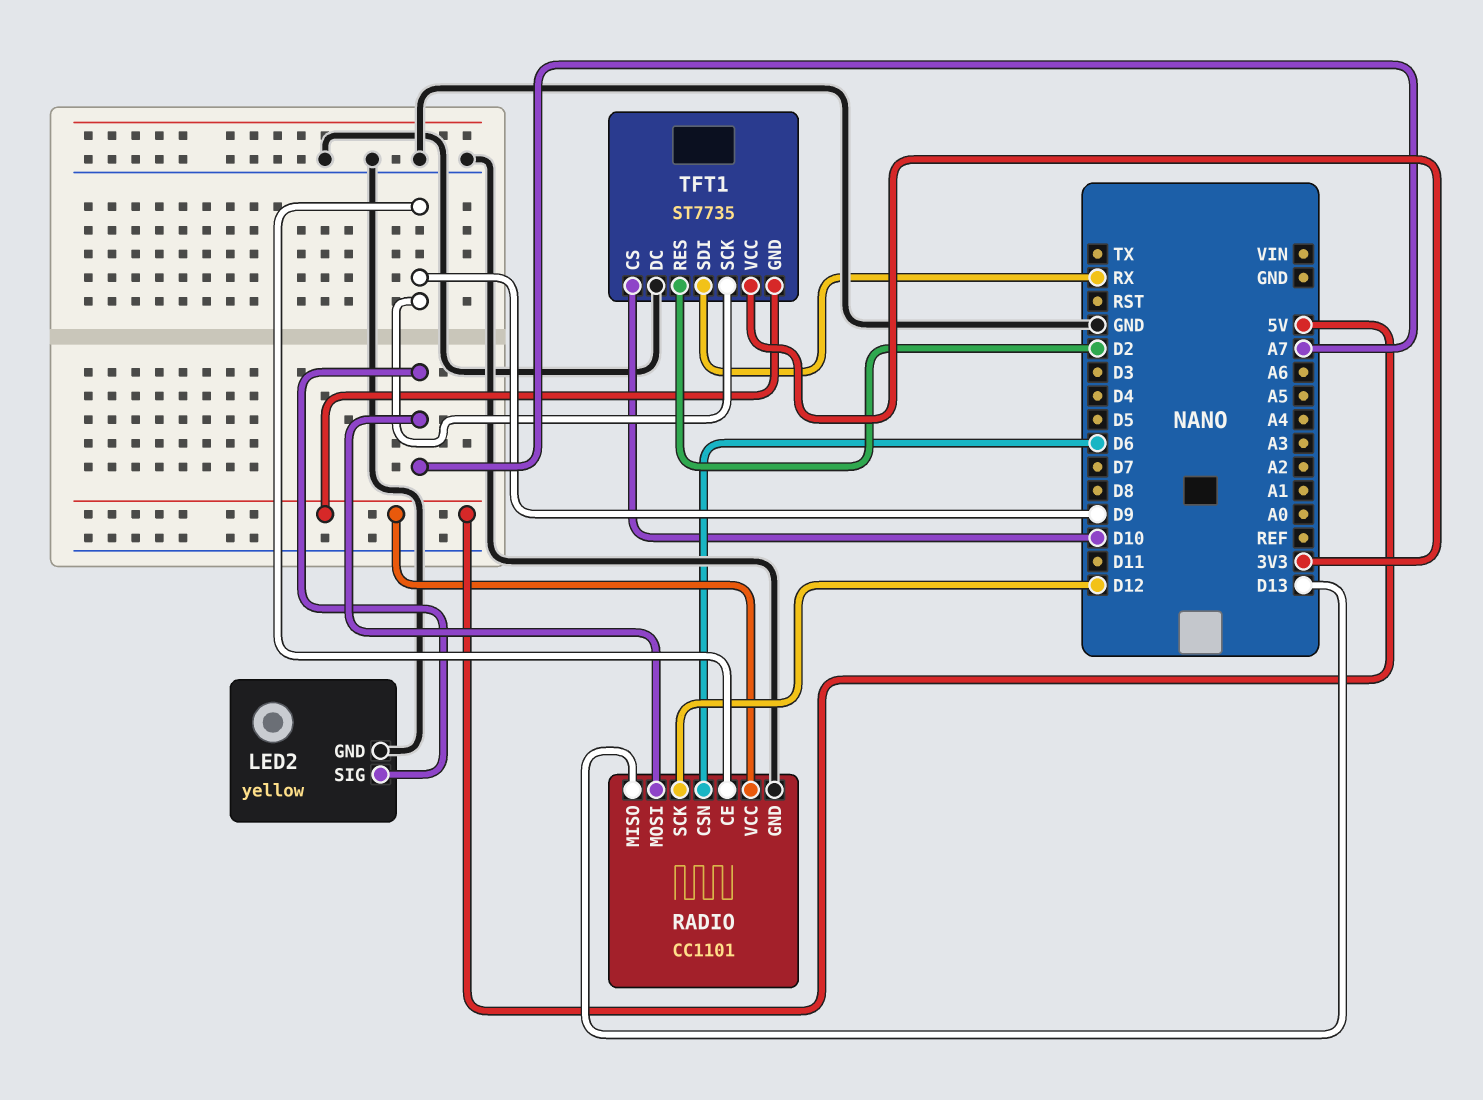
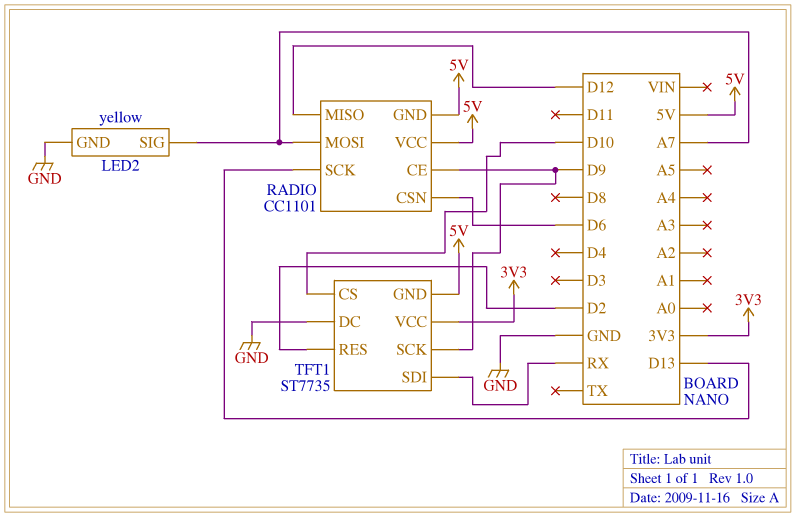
RADIO pin GND: GND -> 5V
RADIO pin MISO: D13 -> D12
RADIO pin SCK: D12 -> D13

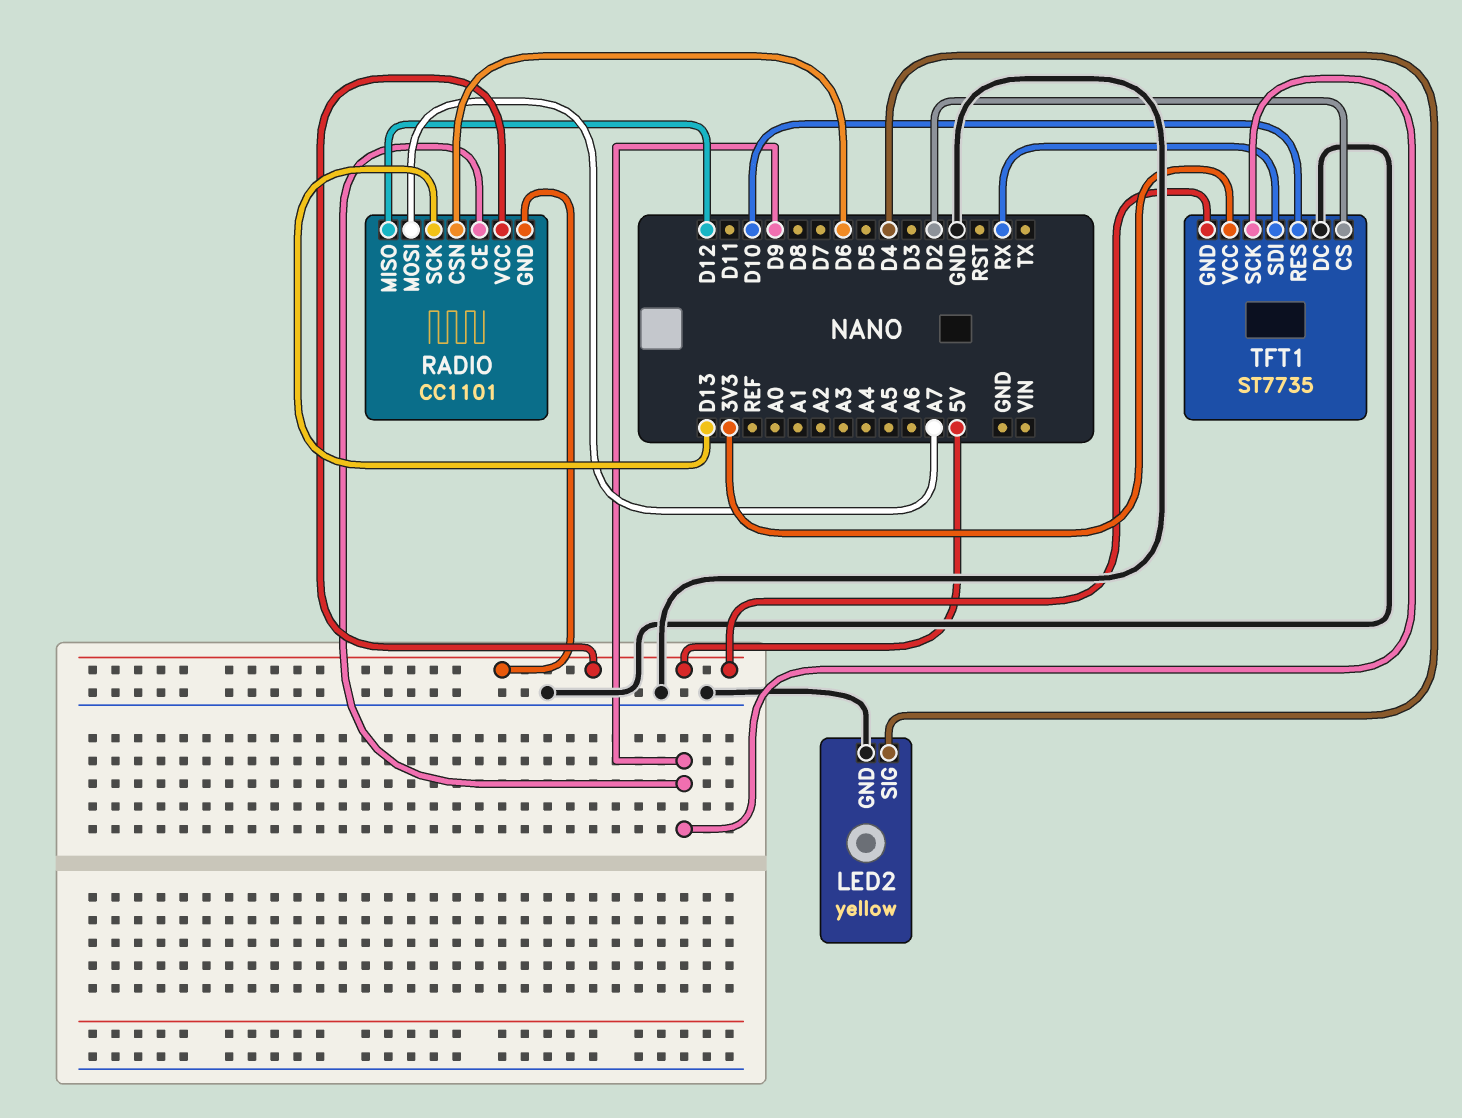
LED2 pin SIG: A7 -> D4
TFT1 pin CS: D10 -> D2
TFT1 pin RES: D2 -> D10

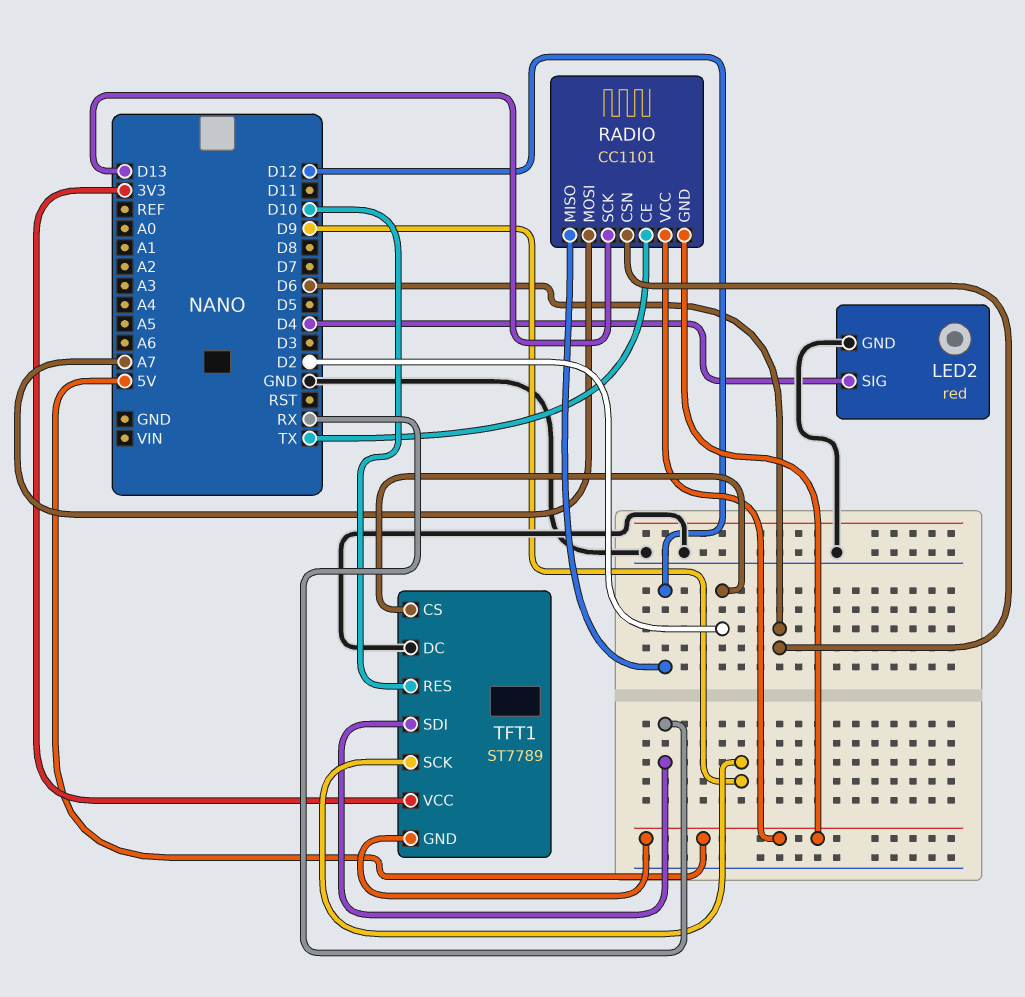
LED2: yellow -> red
RADIO pin CE: D9 -> TX
TFT1: ST7735 -> ST7789

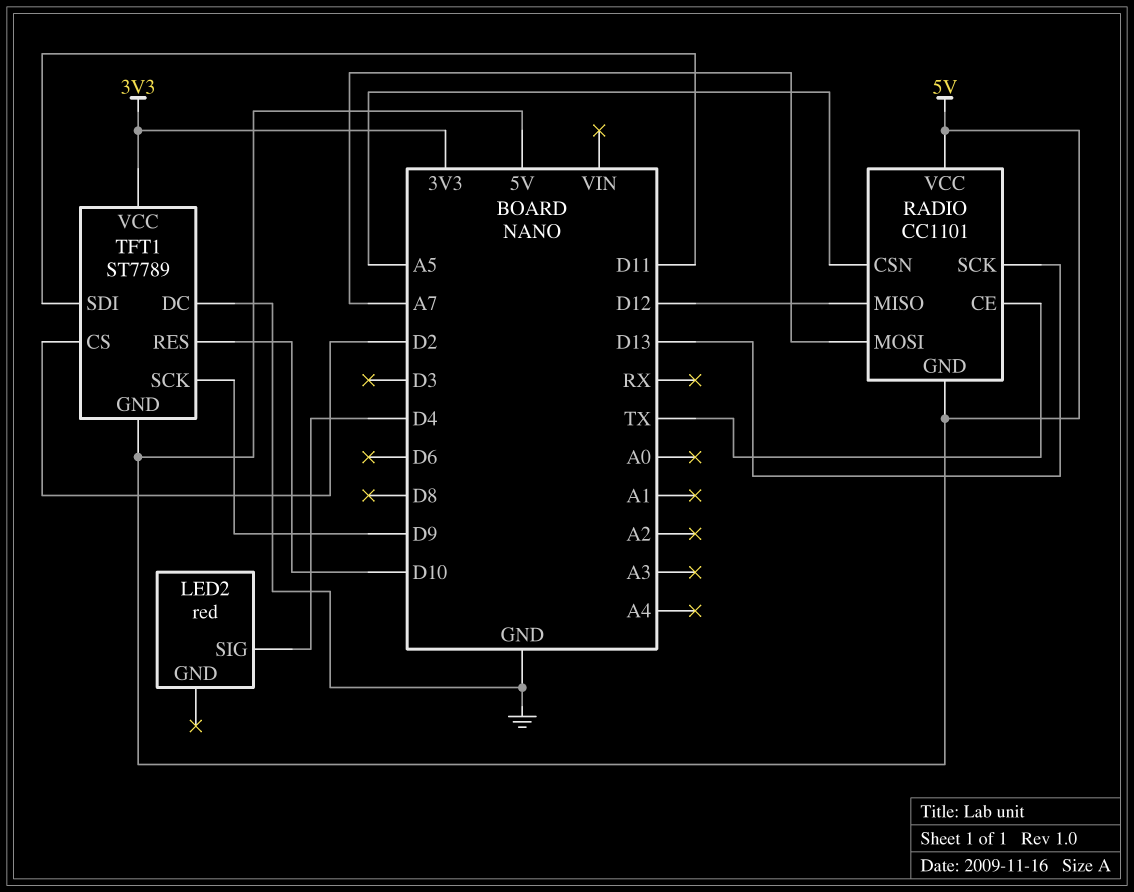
LED2 pin GND: GND -> none
RADIO pin CSN: D6 -> A5
TFT1 pin SDI: RX -> D11

